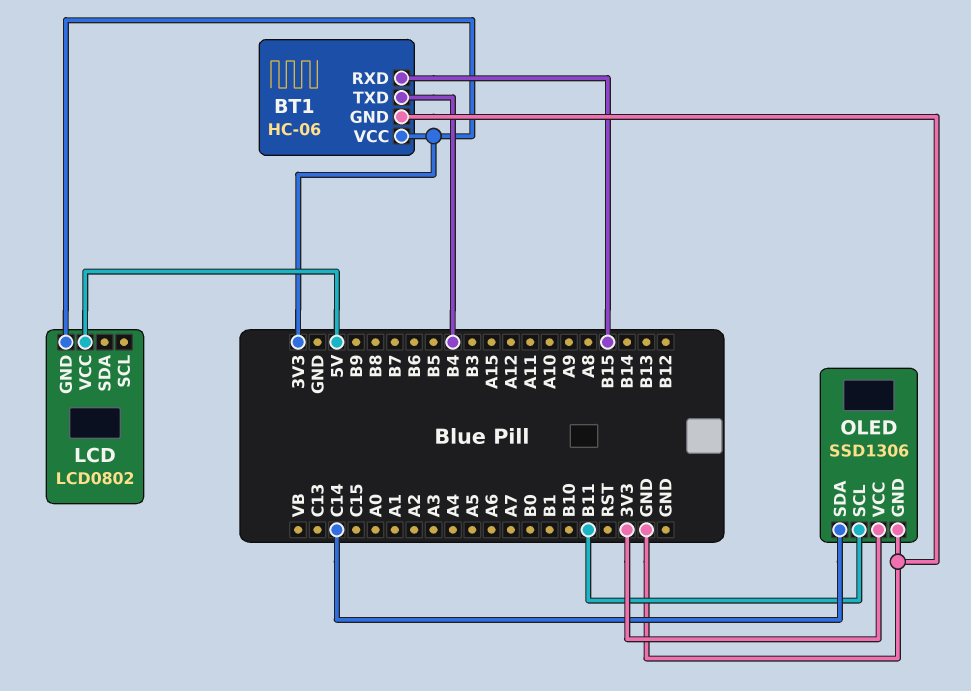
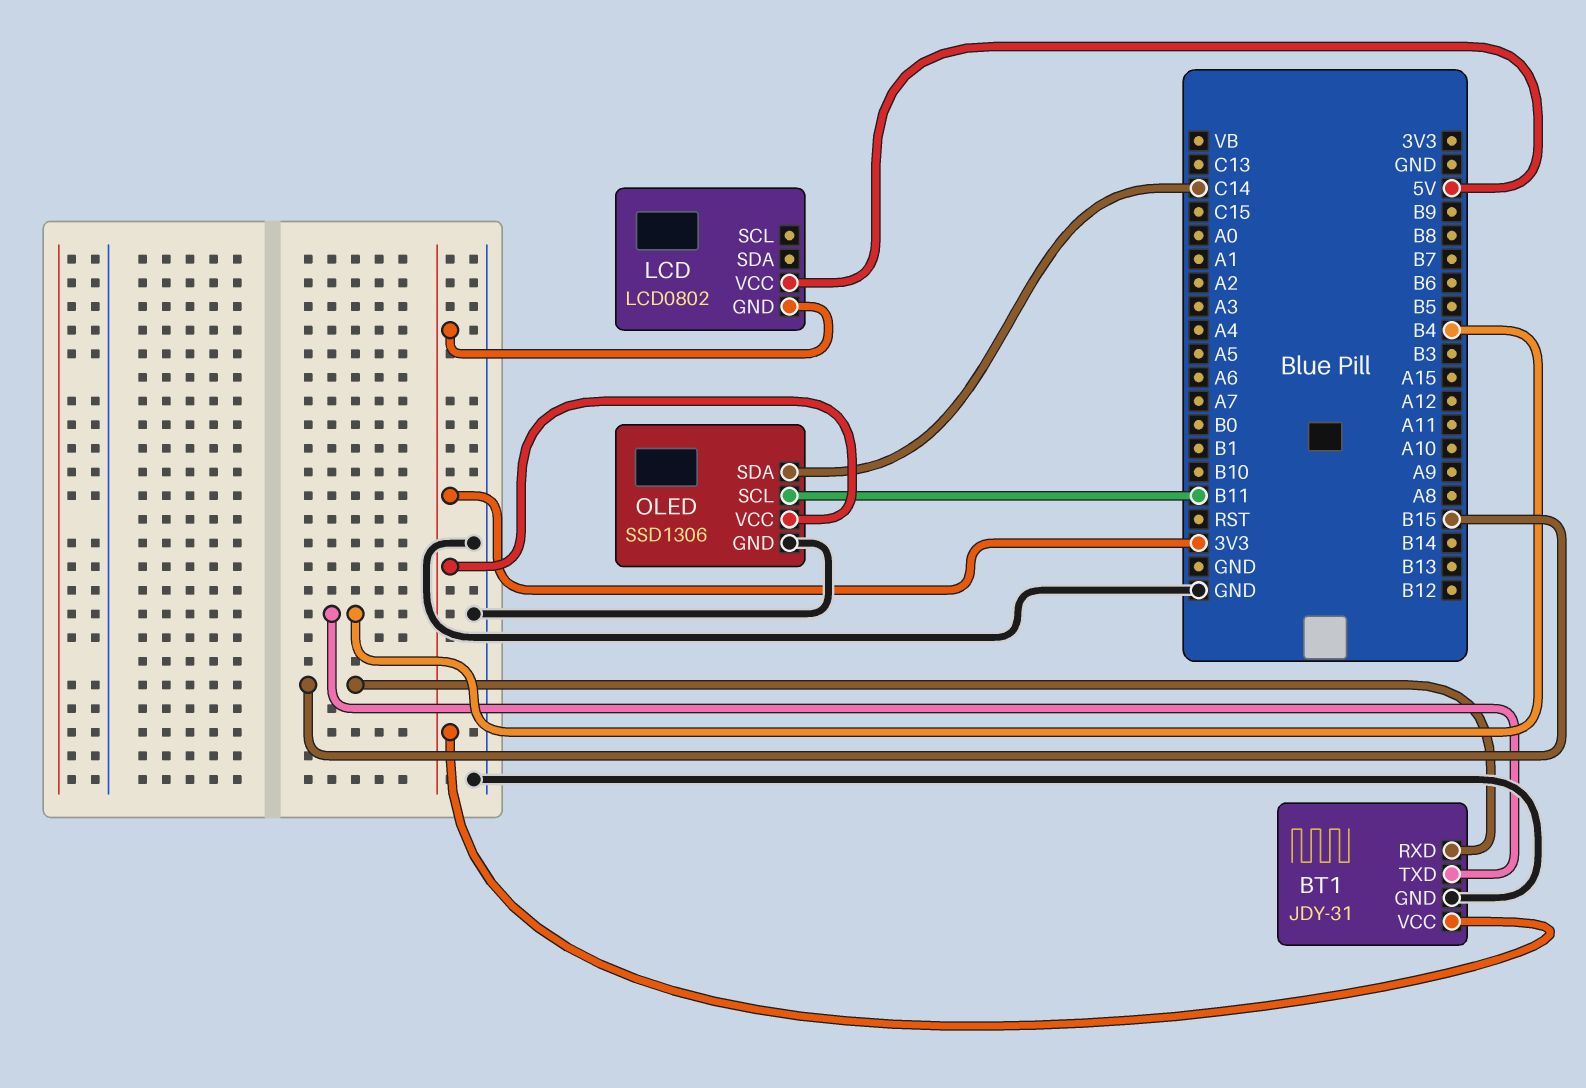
BT1: HC-06 -> JDY-31

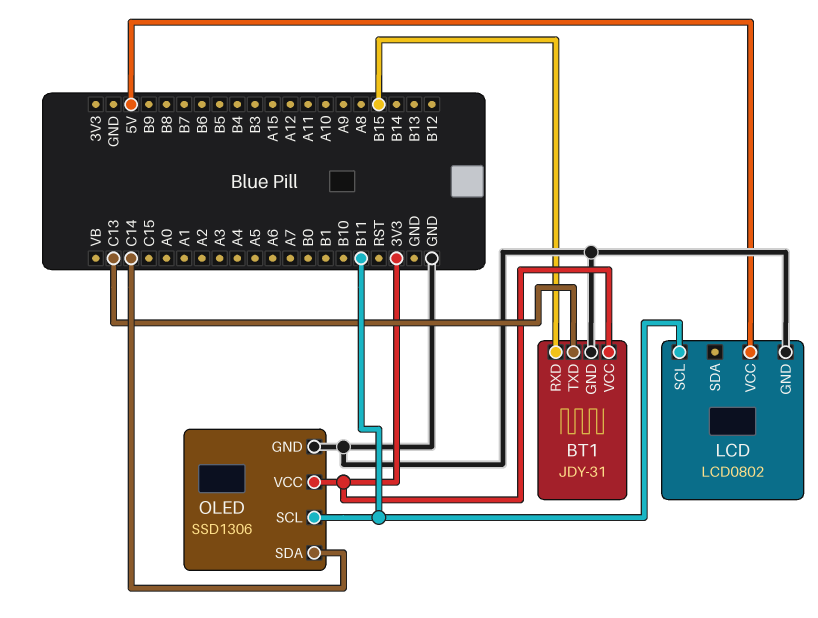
BT1 pin TXD: B4 -> C13
LCD pin GND: 3V3 -> GND
LCD pin SCL: none -> B11

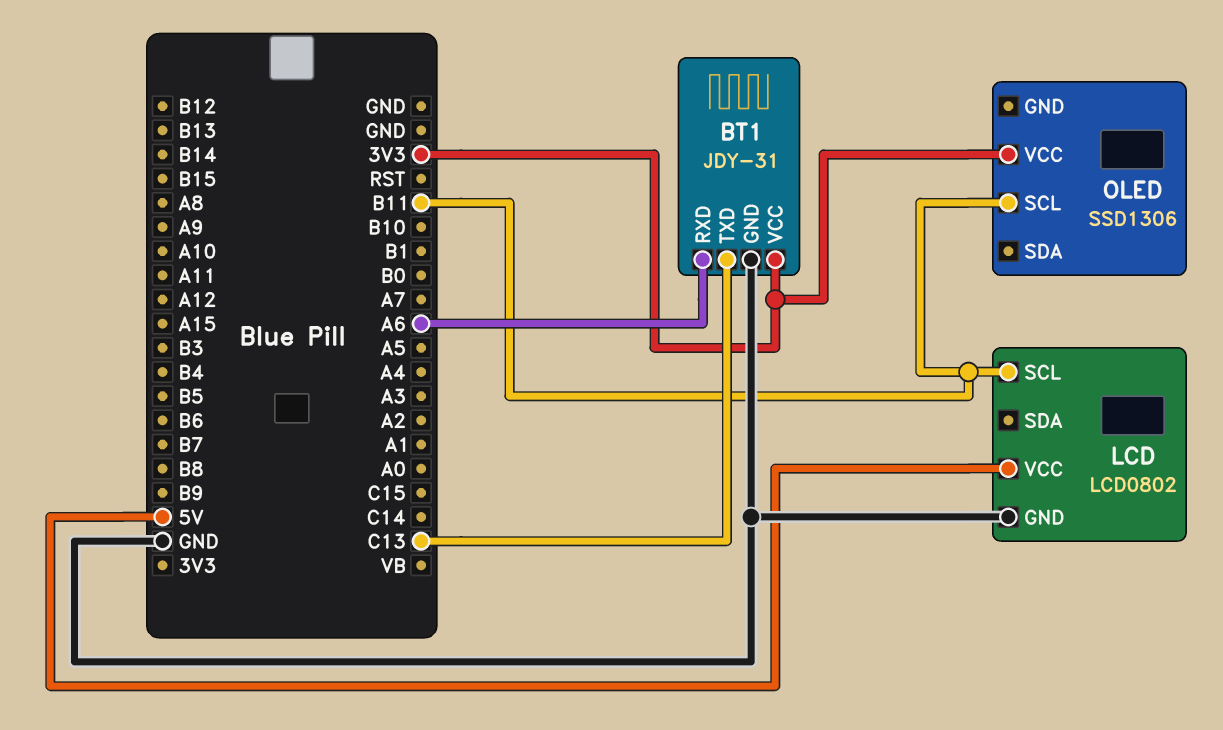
BT1 pin RXD: B15 -> A6
OLED pin GND: GND -> none
OLED pin SDA: C14 -> none

